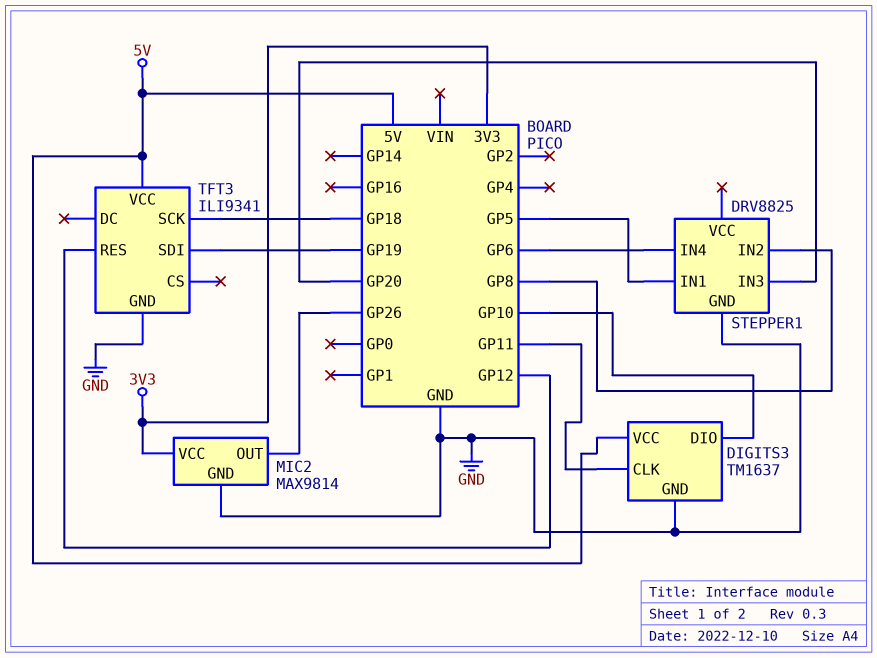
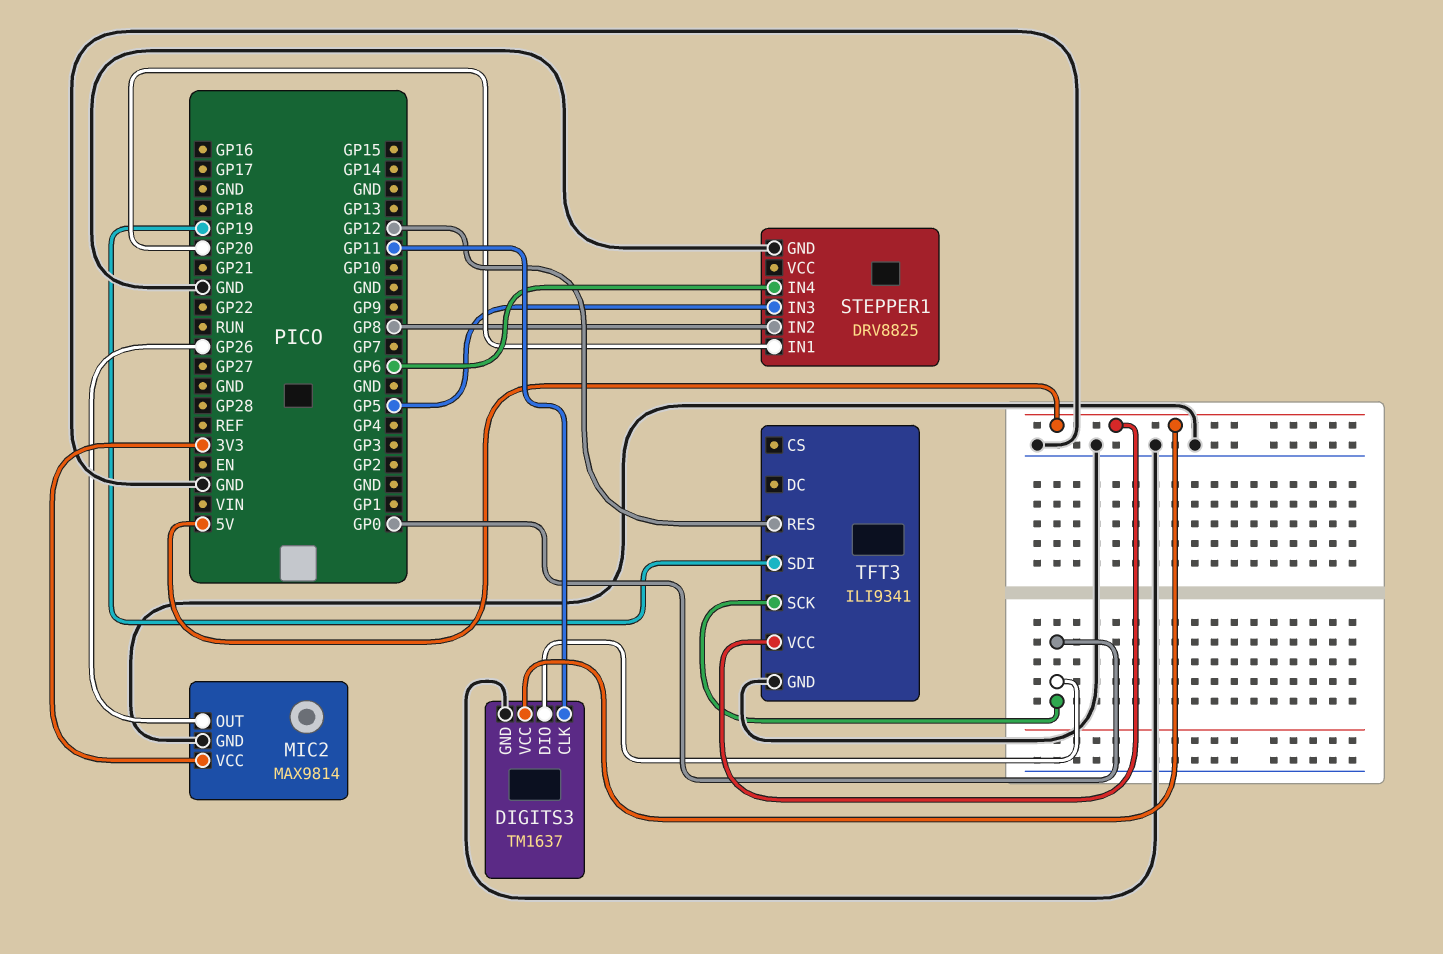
DIGITS3 pin DIO: GP10 -> GP0
STEPPER1 pin IN1: GP5 -> GP20
STEPPER1 pin IN3: GP20 -> GP5
TFT3 pin SCK: GP18 -> GP0

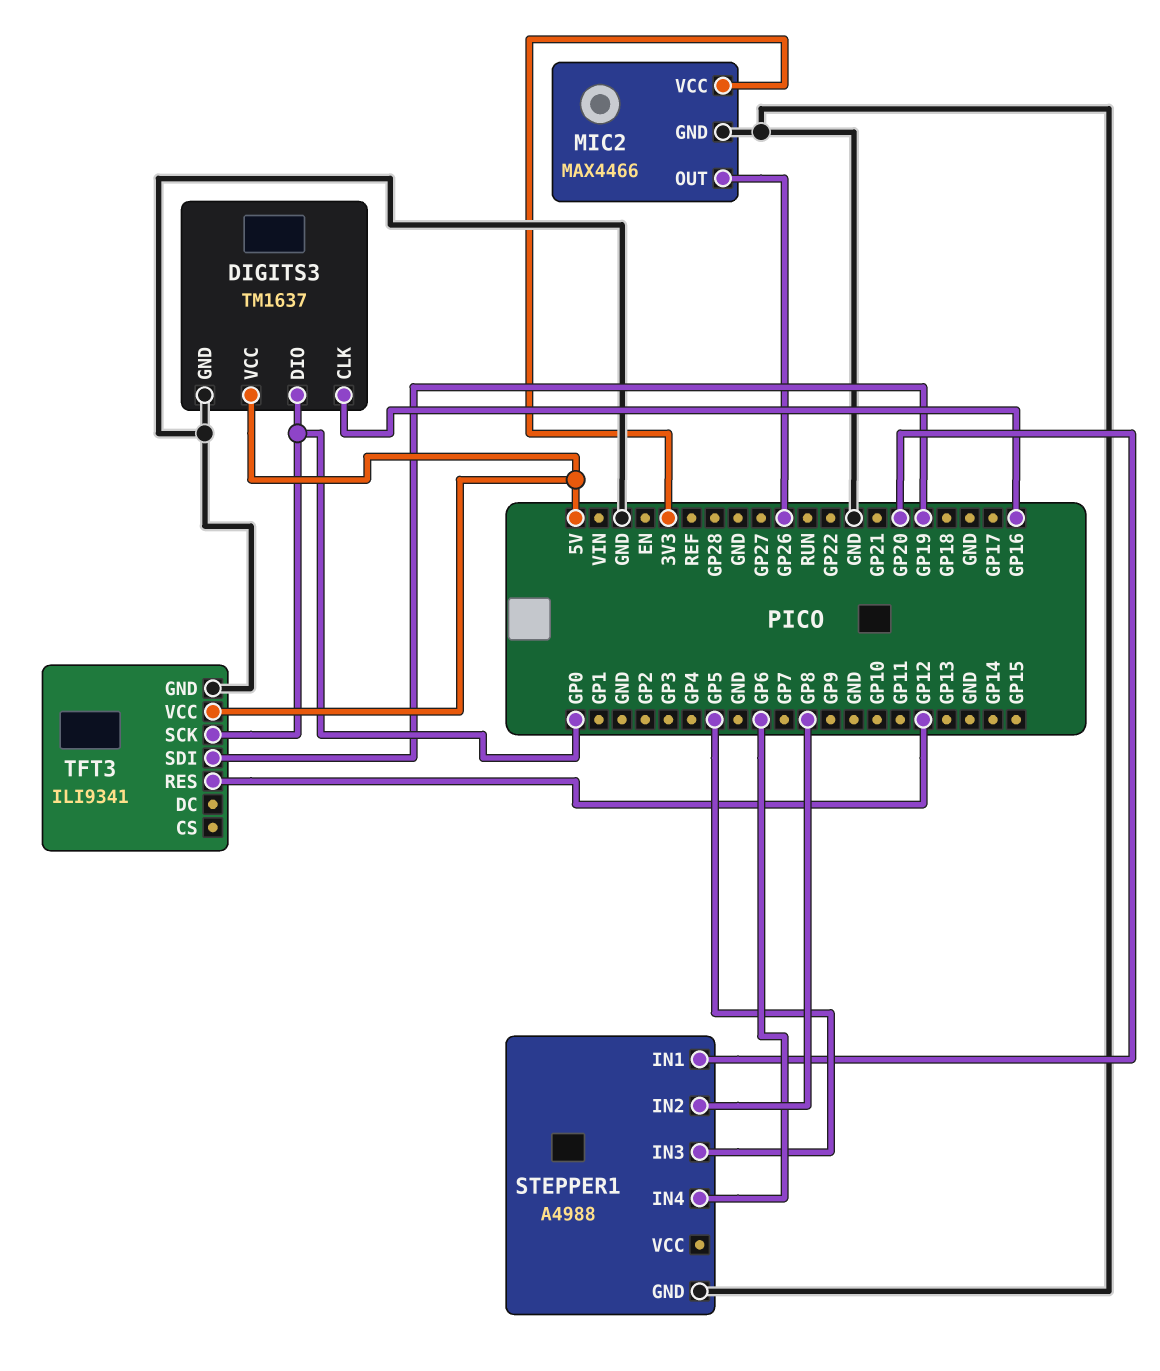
DIGITS3 pin CLK: GP11 -> GP16
MIC2: MAX9814 -> MAX4466
STEPPER1: DRV8825 -> A4988

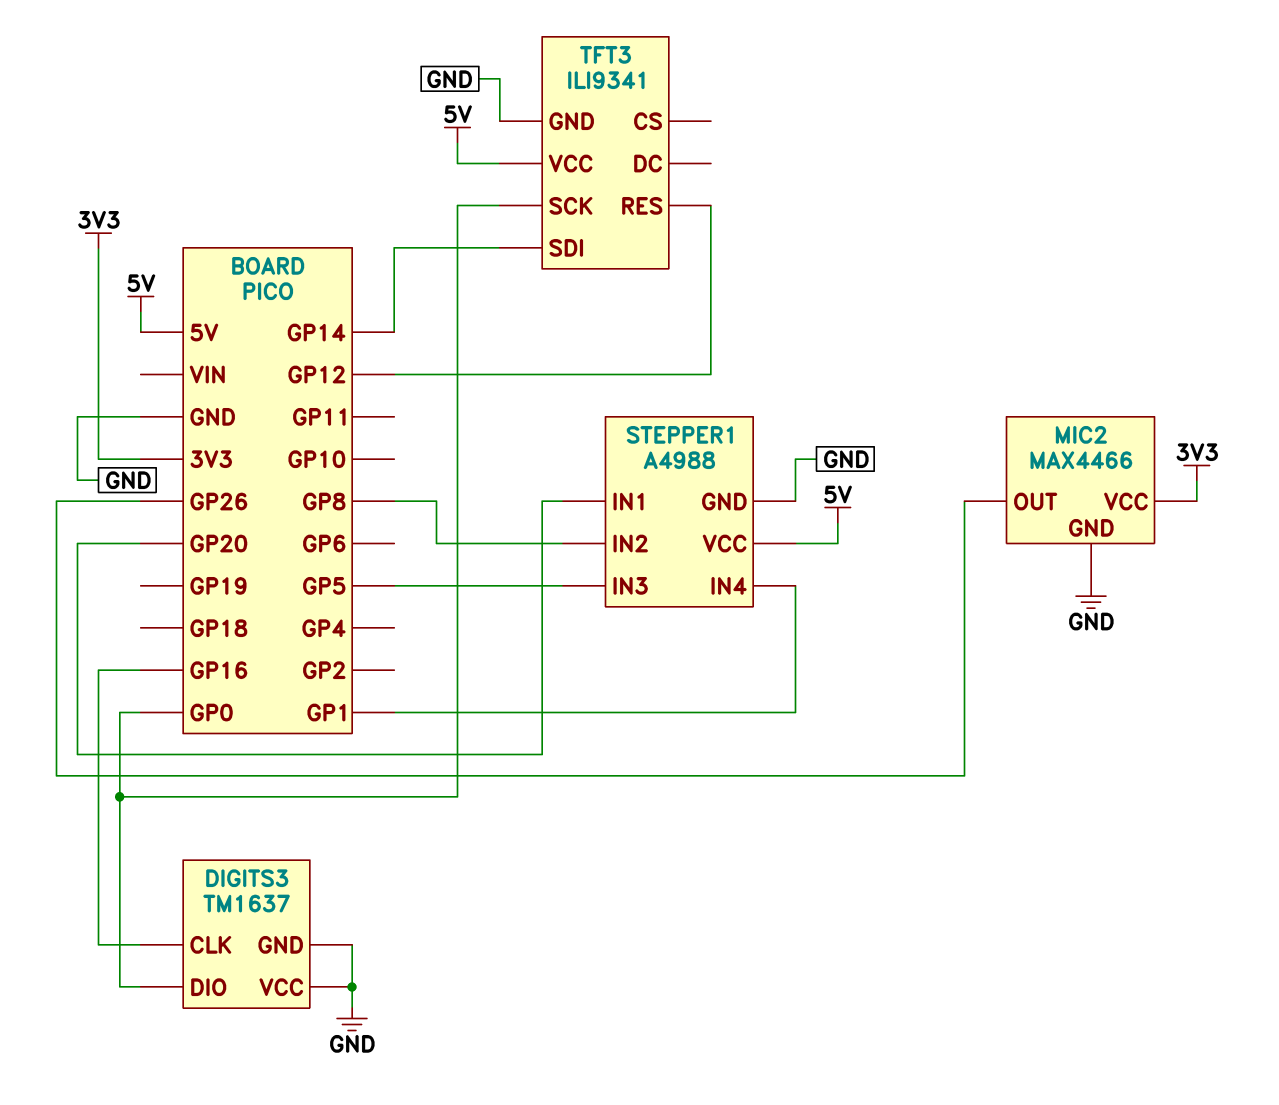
DIGITS3 pin VCC: 5V -> GND
STEPPER1 pin IN4: GP6 -> GP1
STEPPER1 pin VCC: none -> 5V
TFT3 pin SDI: GP19 -> GP14

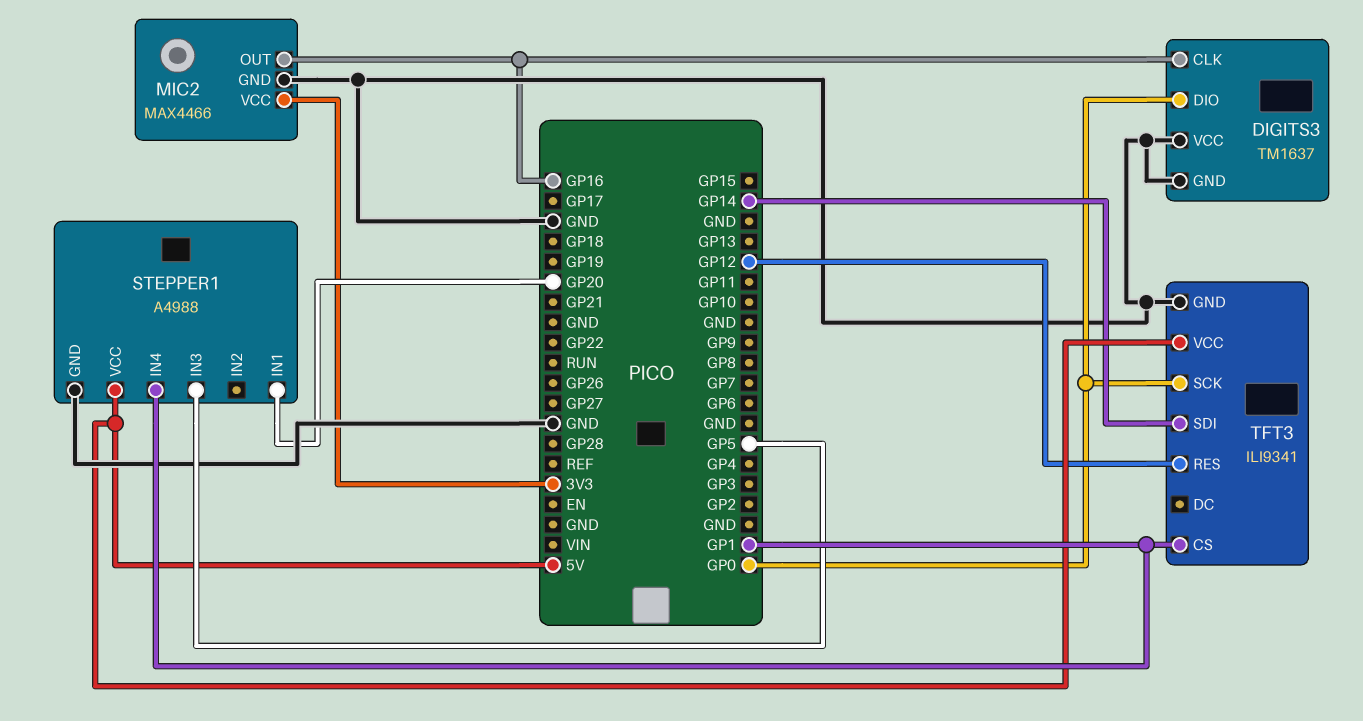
MIC2 pin OUT: GP26 -> GP16
STEPPER1 pin IN2: GP8 -> none
TFT3 pin CS: none -> GP1

